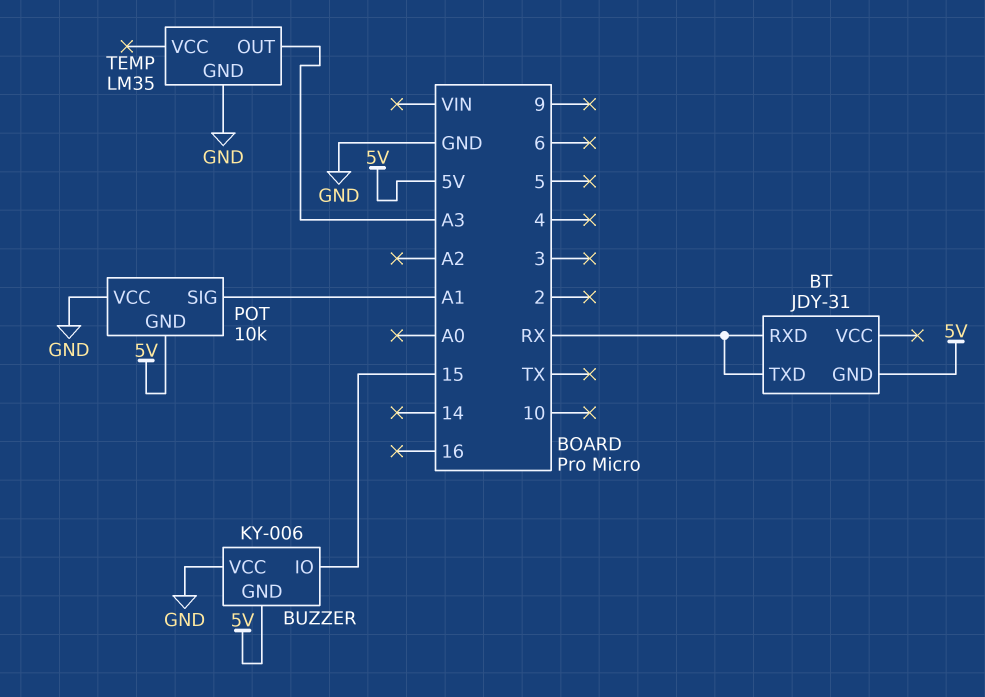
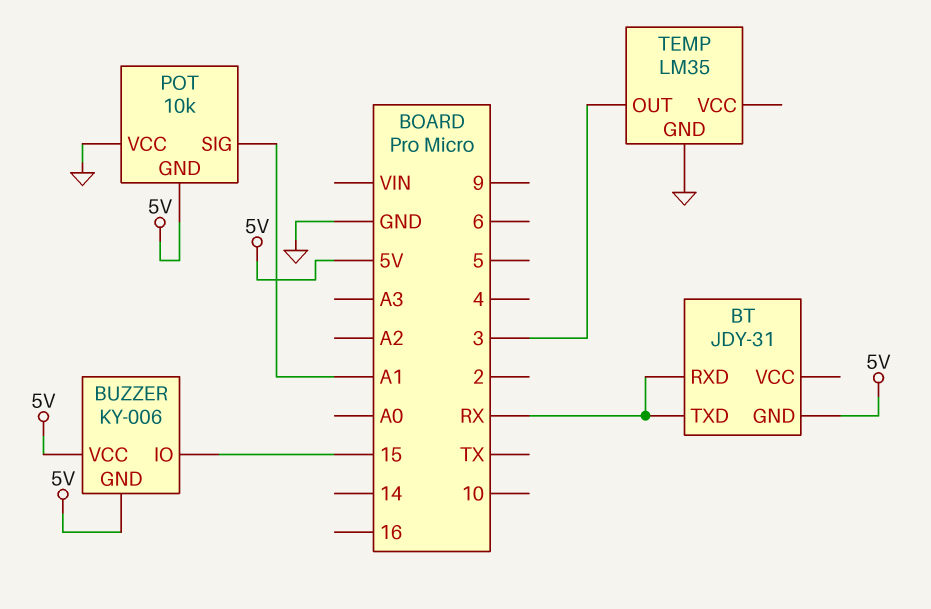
BUZZER pin VCC: GND -> 5V
TEMP pin OUT: A3 -> 3

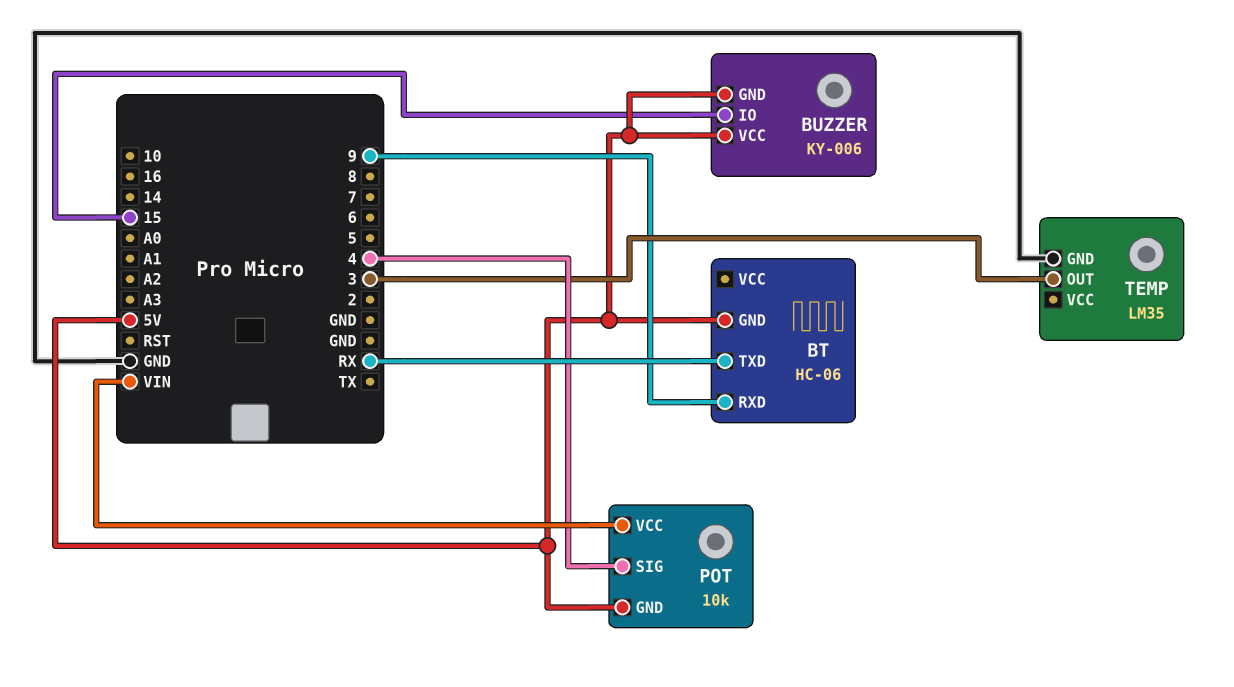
BT: JDY-31 -> HC-06
BT pin RXD: RX -> 9
POT pin SIG: A1 -> 4
POT pin VCC: GND -> VIN

